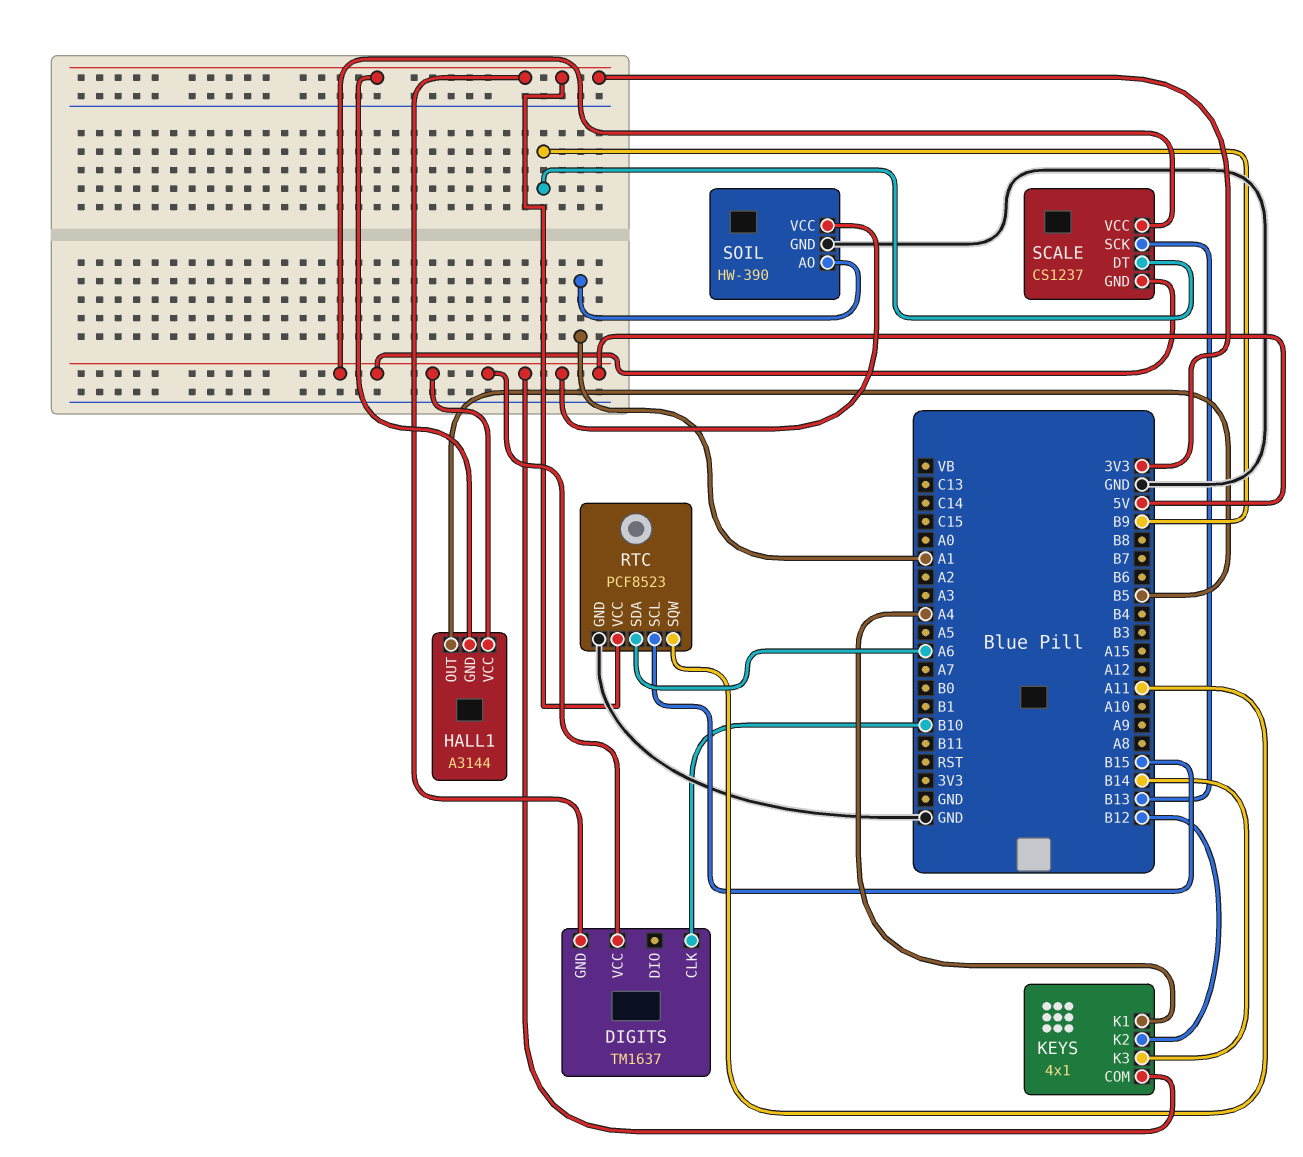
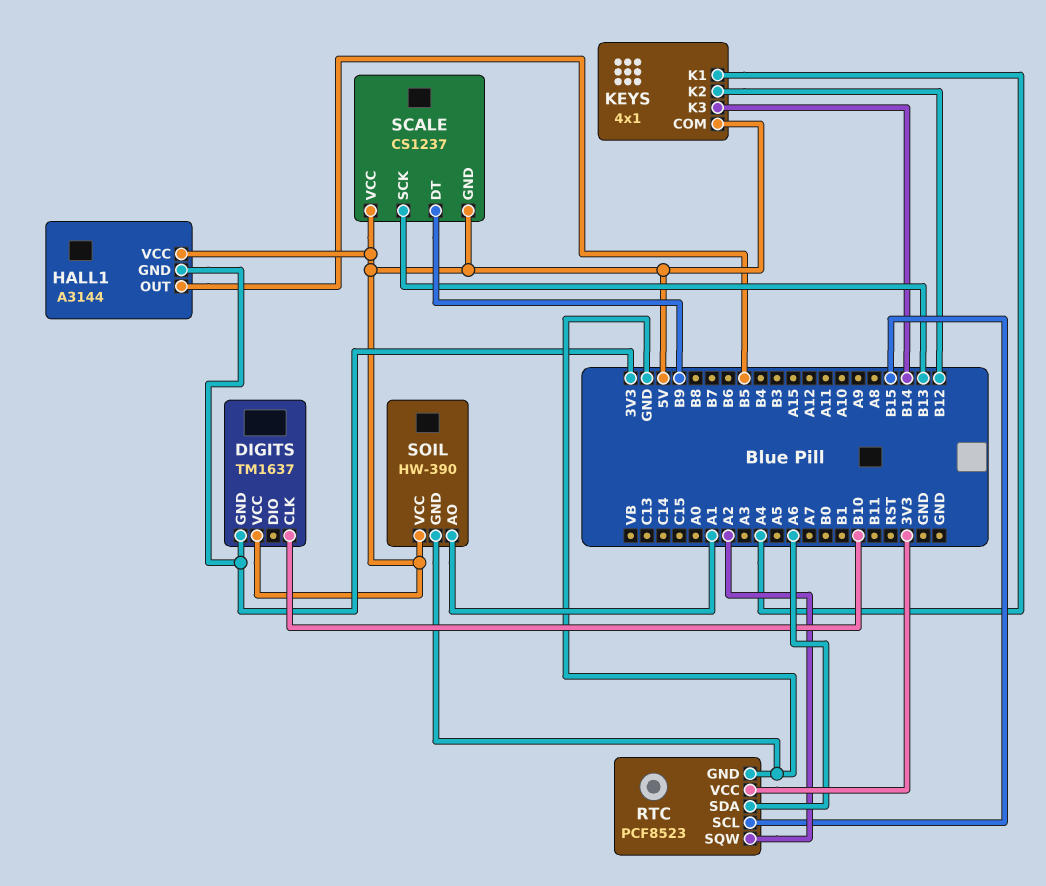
RTC pin SQW: A11 -> A2

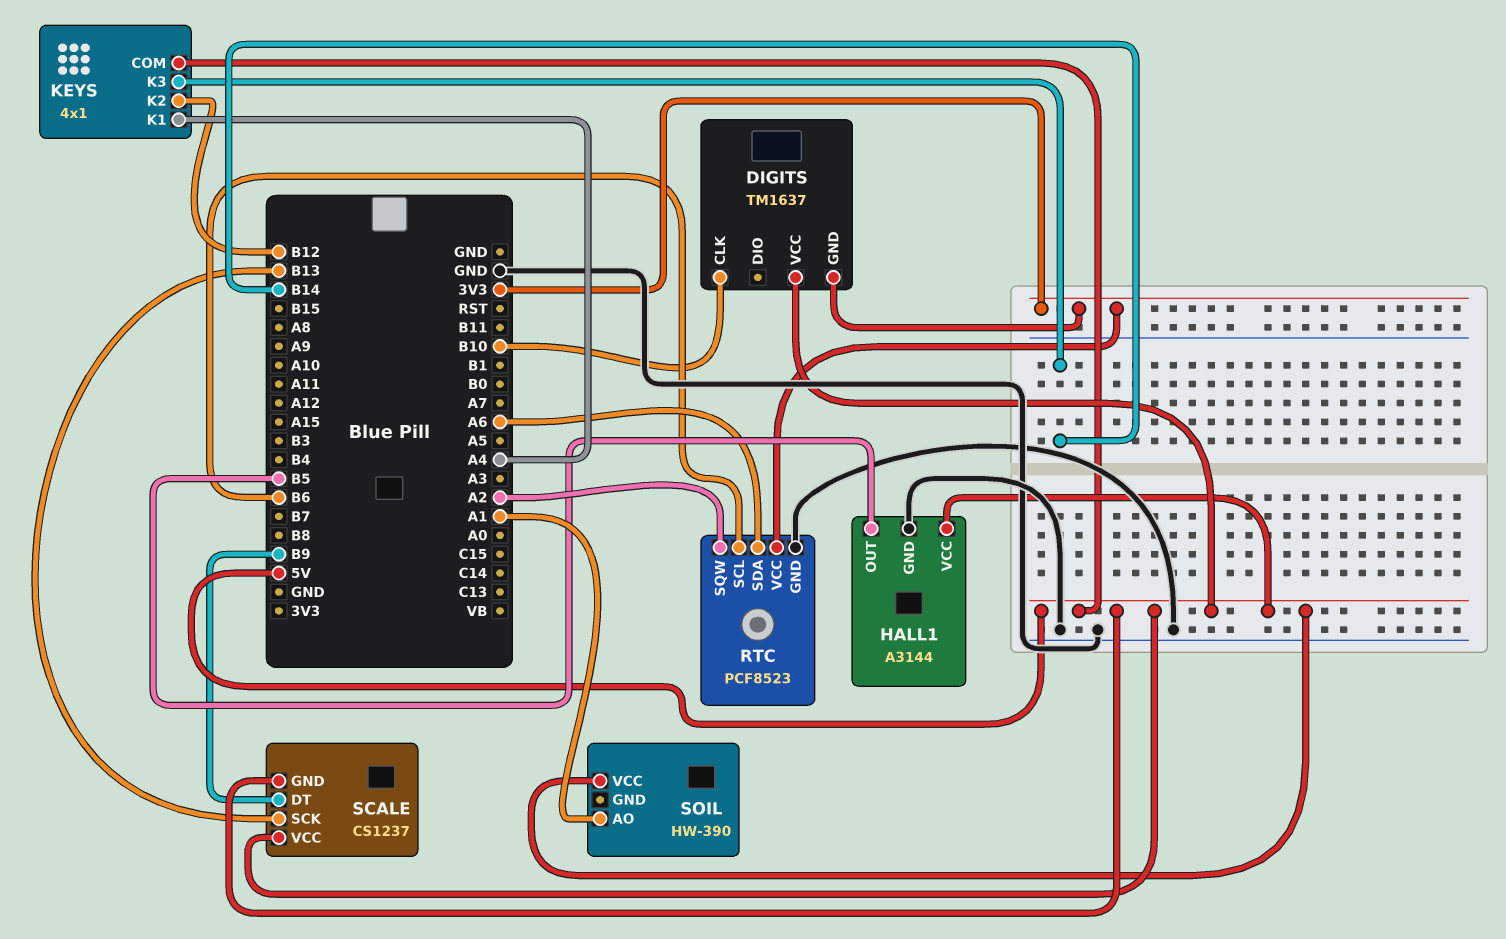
HALL1 pin GND: 3V3 -> GND
RTC pin SCL: B15 -> B6
SOIL pin GND: GND -> none

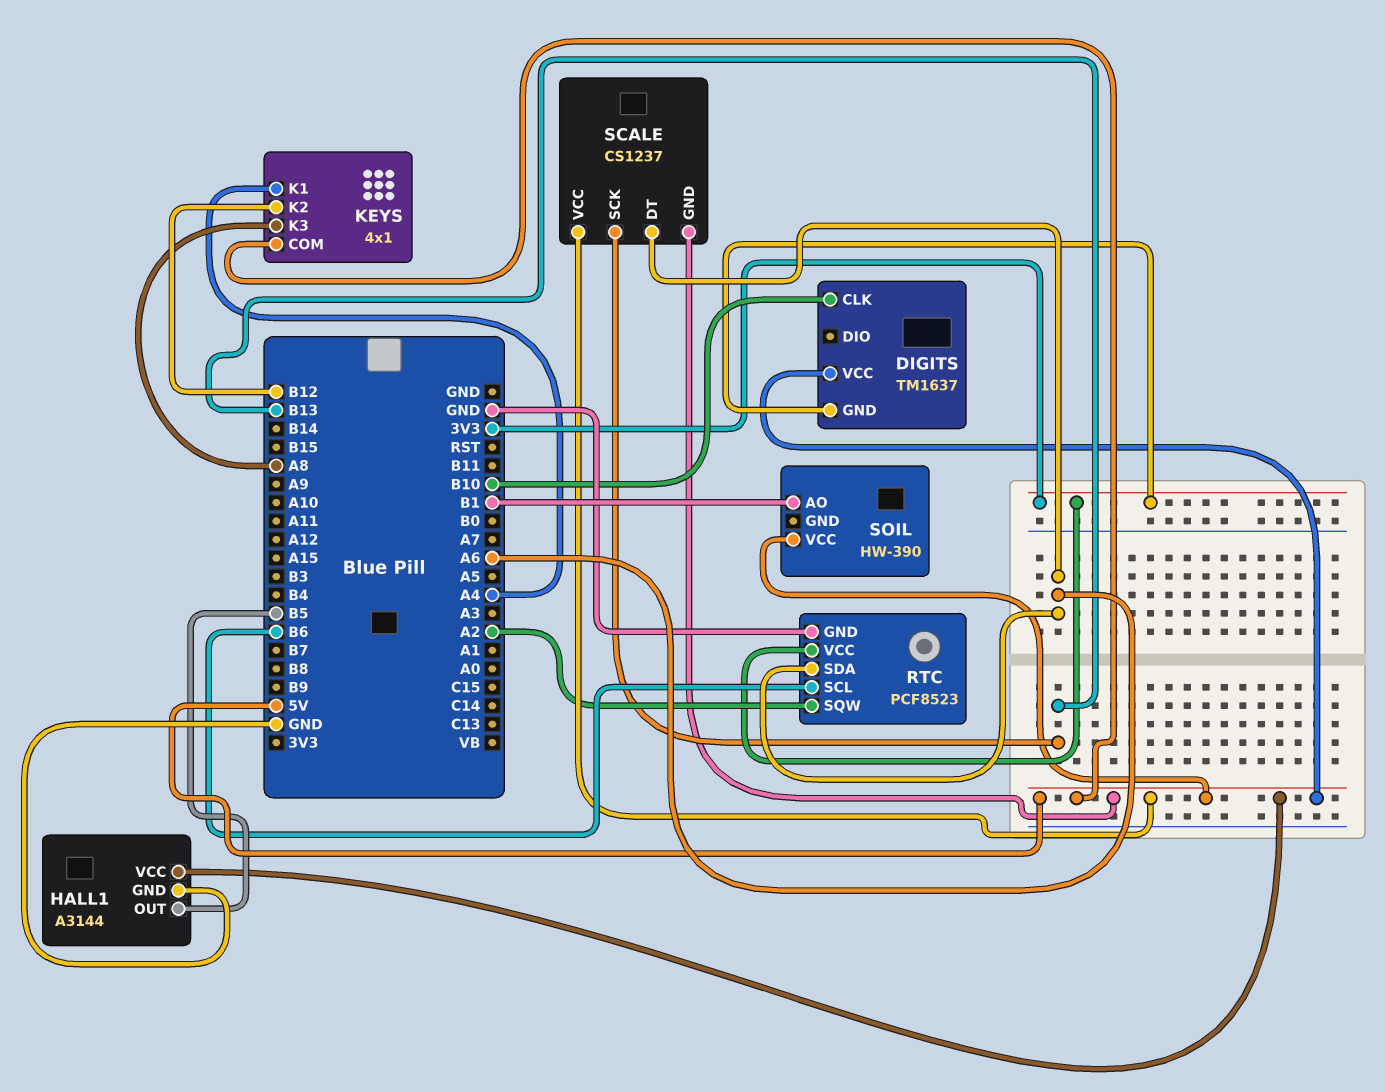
KEYS pin K3: B14 -> A8
SCALE pin DT: B9 -> A6
SOIL pin AO: A1 -> B1

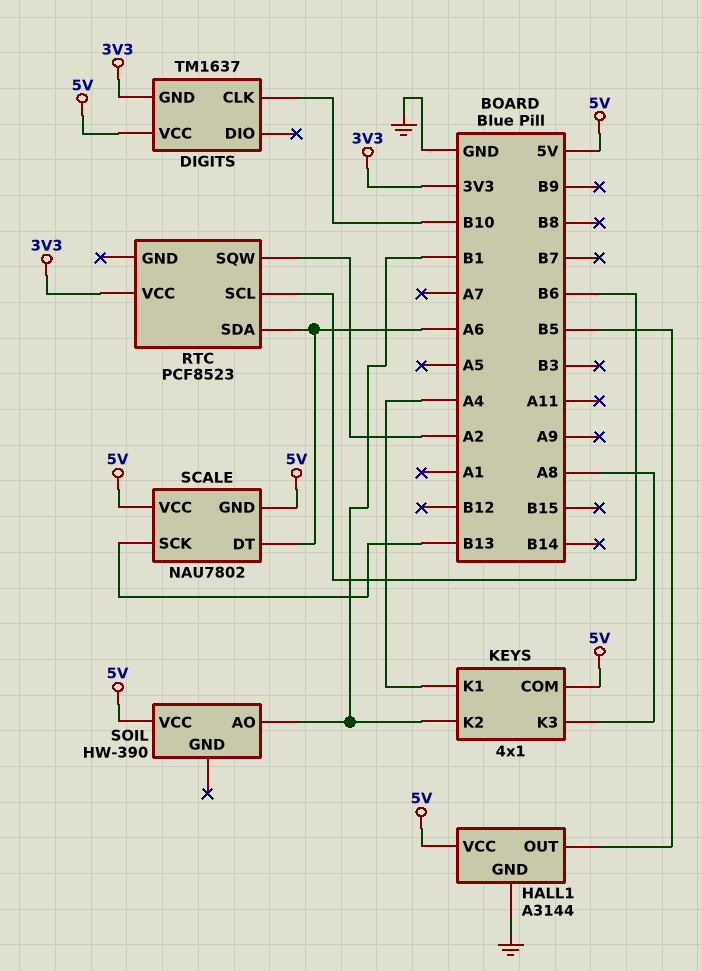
KEYS pin K2: B12 -> B1
RTC pin GND: GND -> none
SCALE: CS1237 -> NAU7802

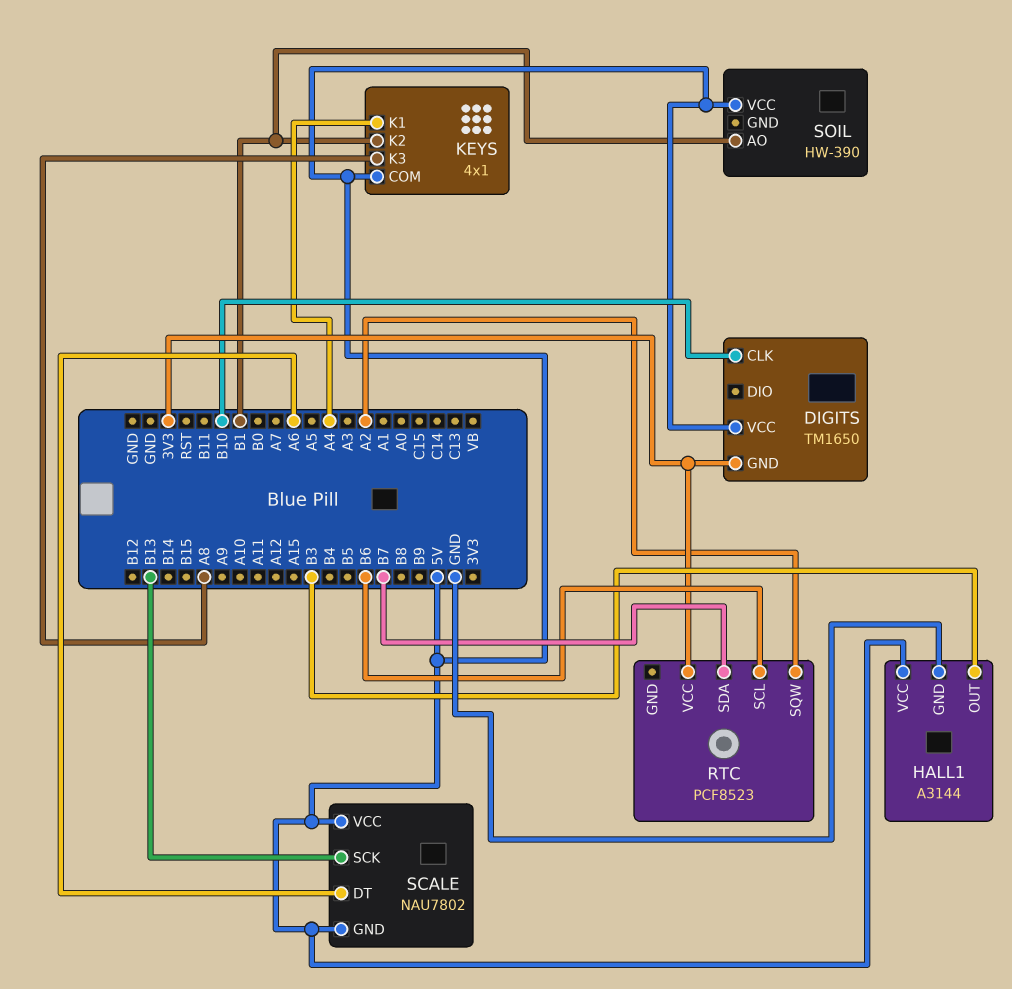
DIGITS: TM1637 -> TM1650
HALL1 pin OUT: B5 -> B3
RTC pin SDA: A6 -> B7

